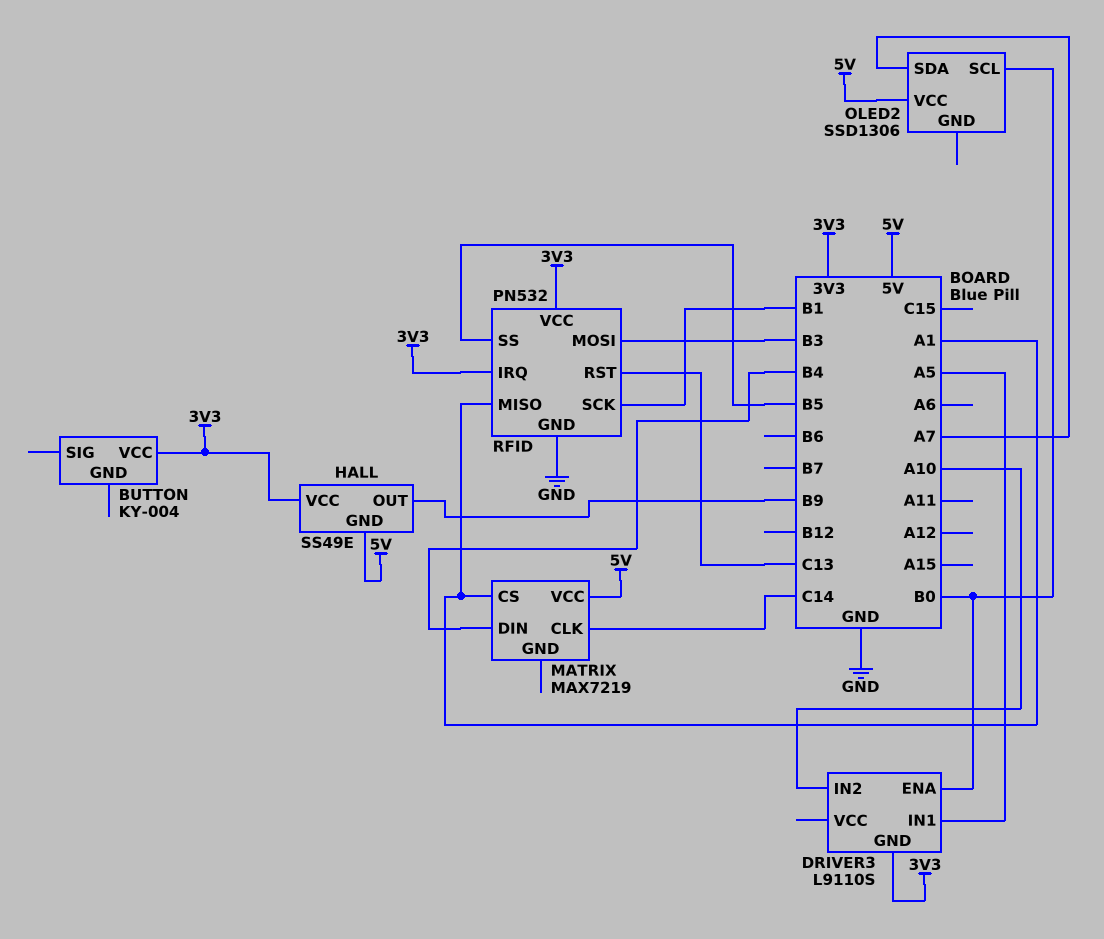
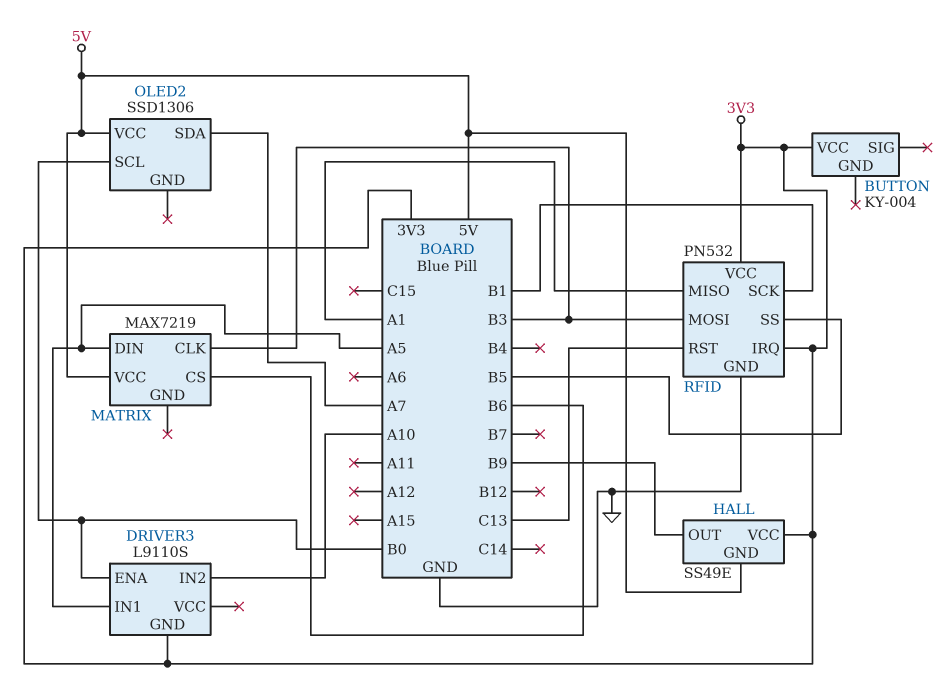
MATRIX pin CLK: C14 -> B3
MATRIX pin CS: A1 -> B6
MATRIX pin DIN: B4 -> A5

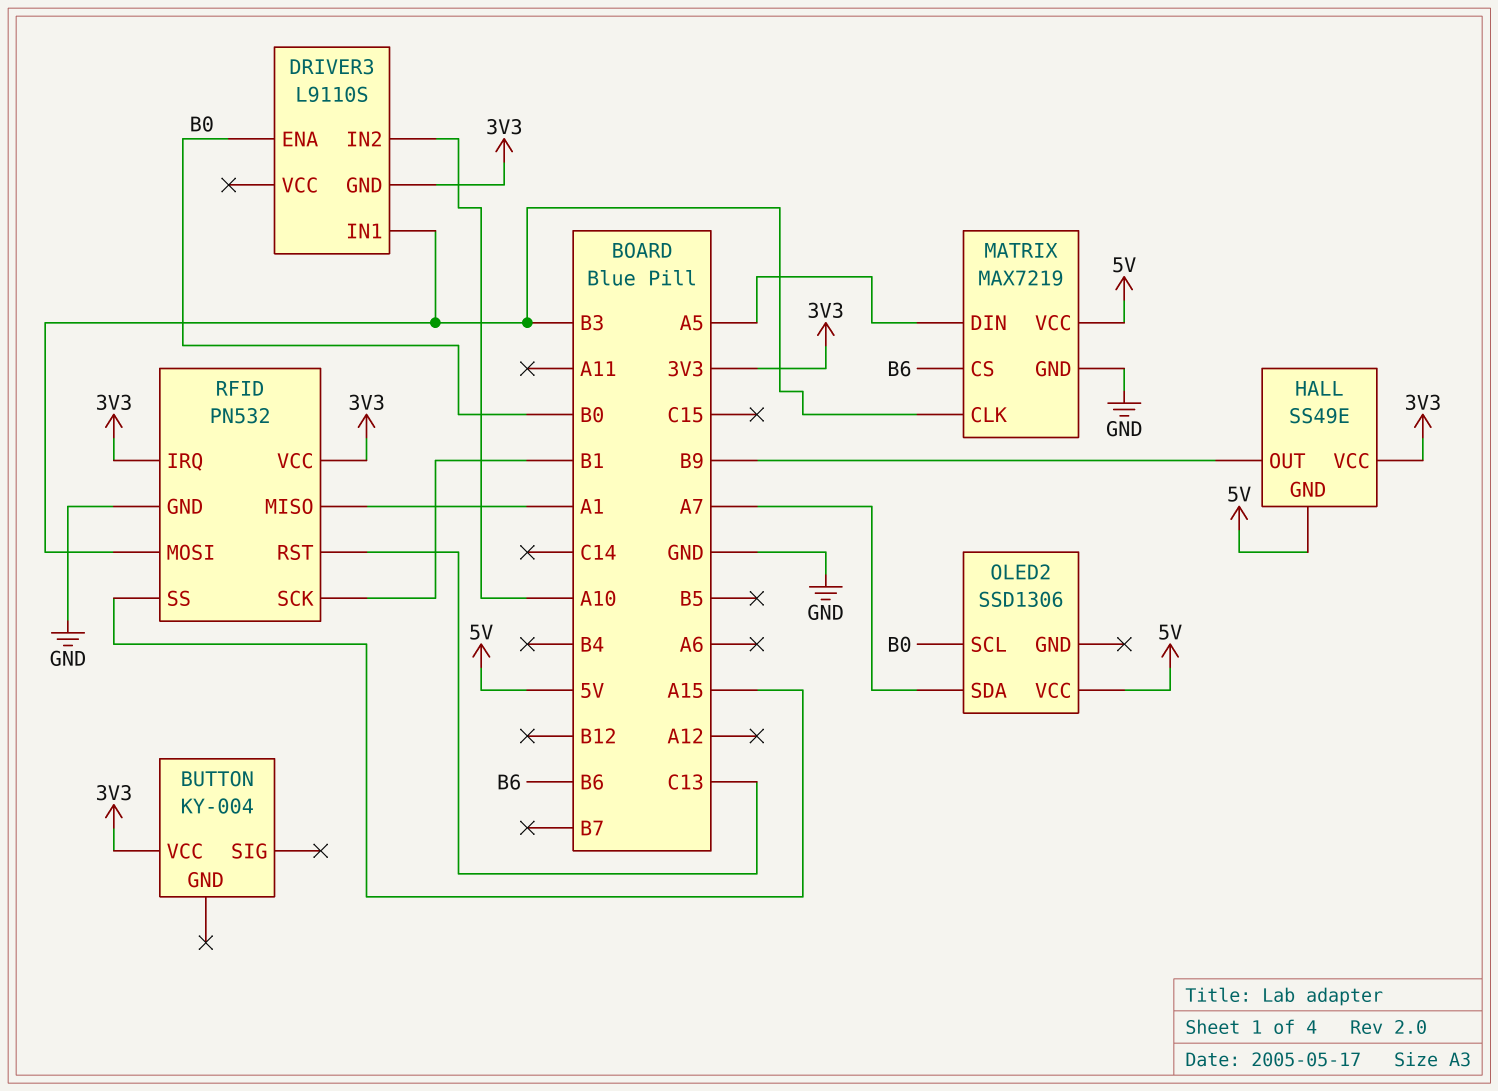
DRIVER3 pin IN1: A5 -> B3
MATRIX pin GND: none -> GND
RFID pin SS: B5 -> A15

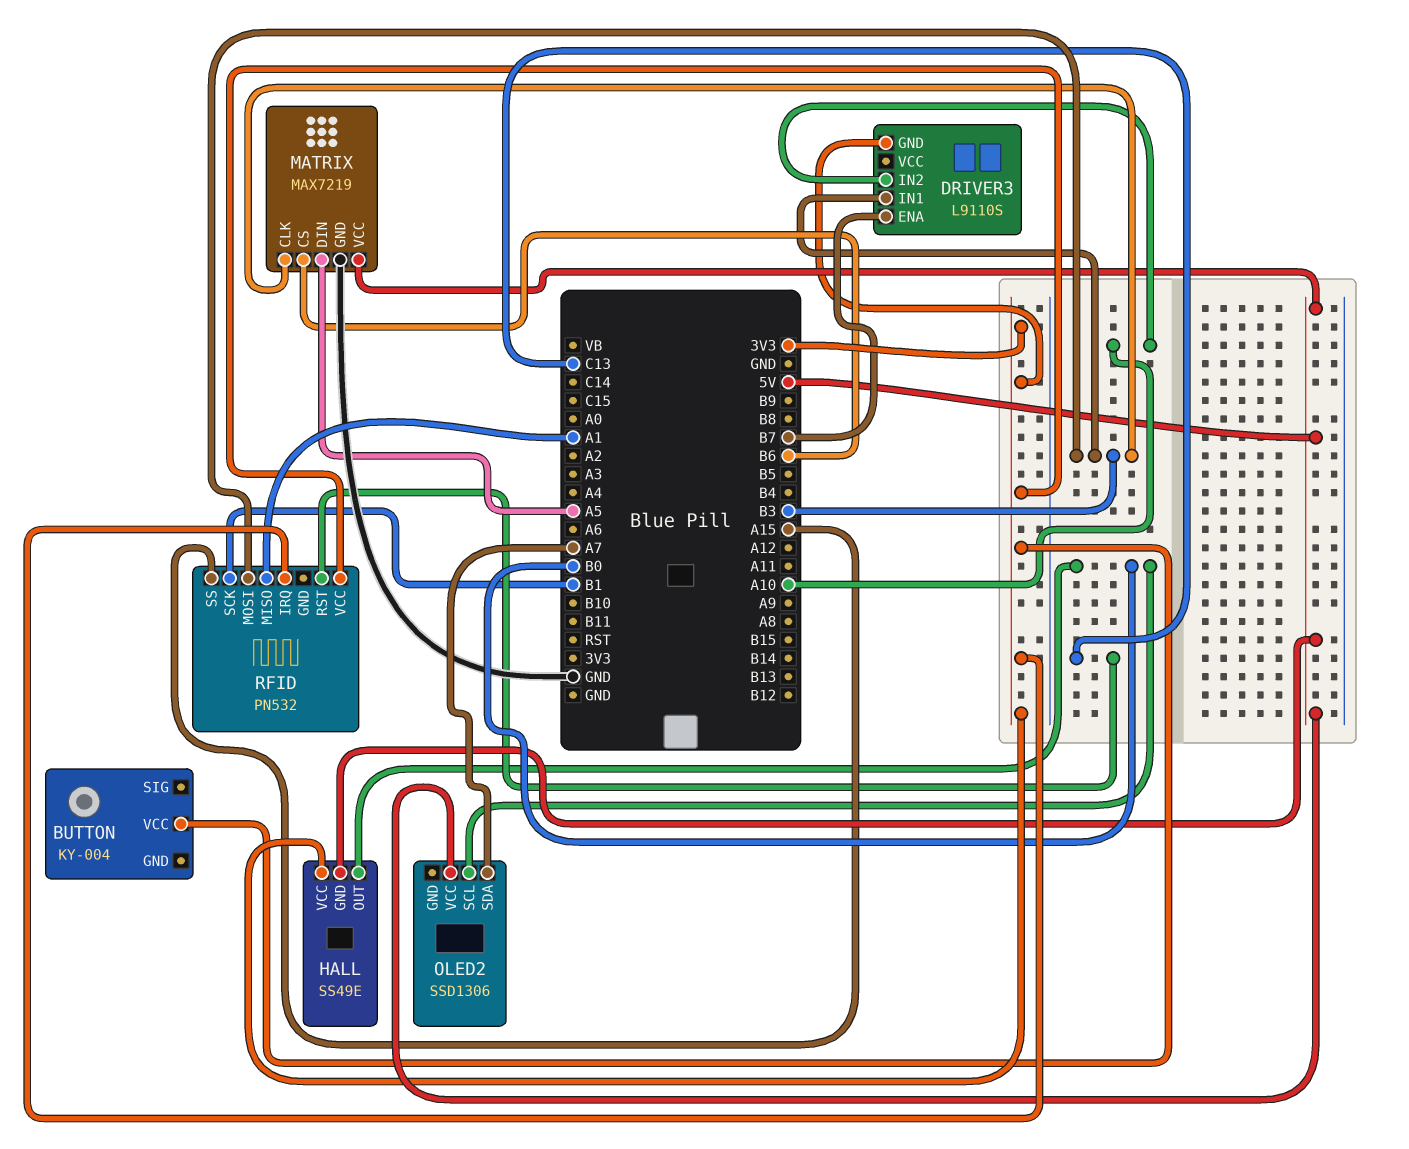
DRIVER3 pin ENA: B0 -> B7
HALL pin OUT: B9 -> B0
RFID pin GND: GND -> none

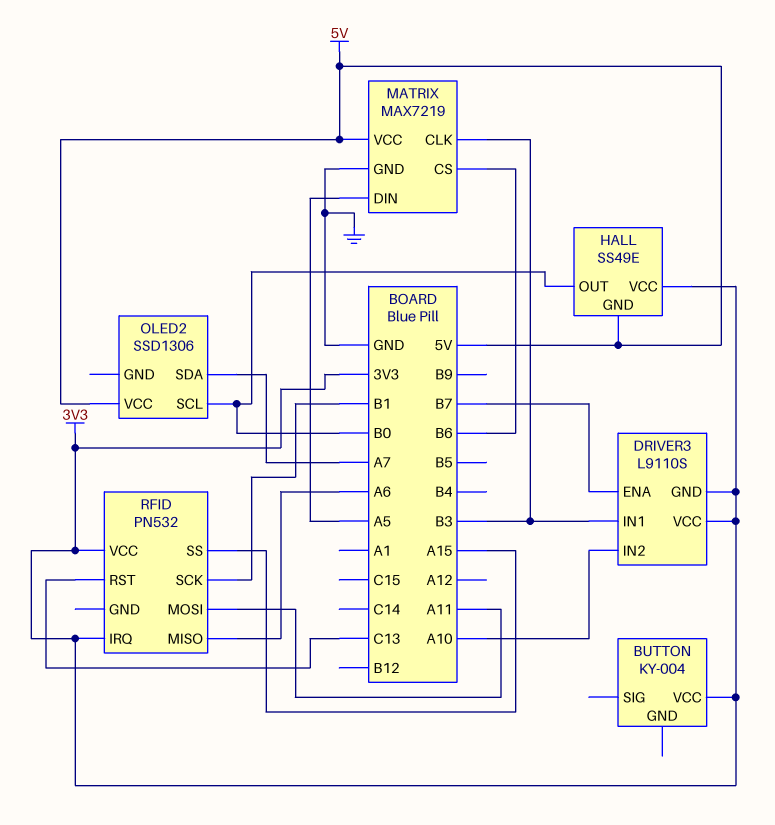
DRIVER3 pin VCC: none -> 3V3
RFID pin MISO: A1 -> A6
RFID pin MOSI: B3 -> A11

